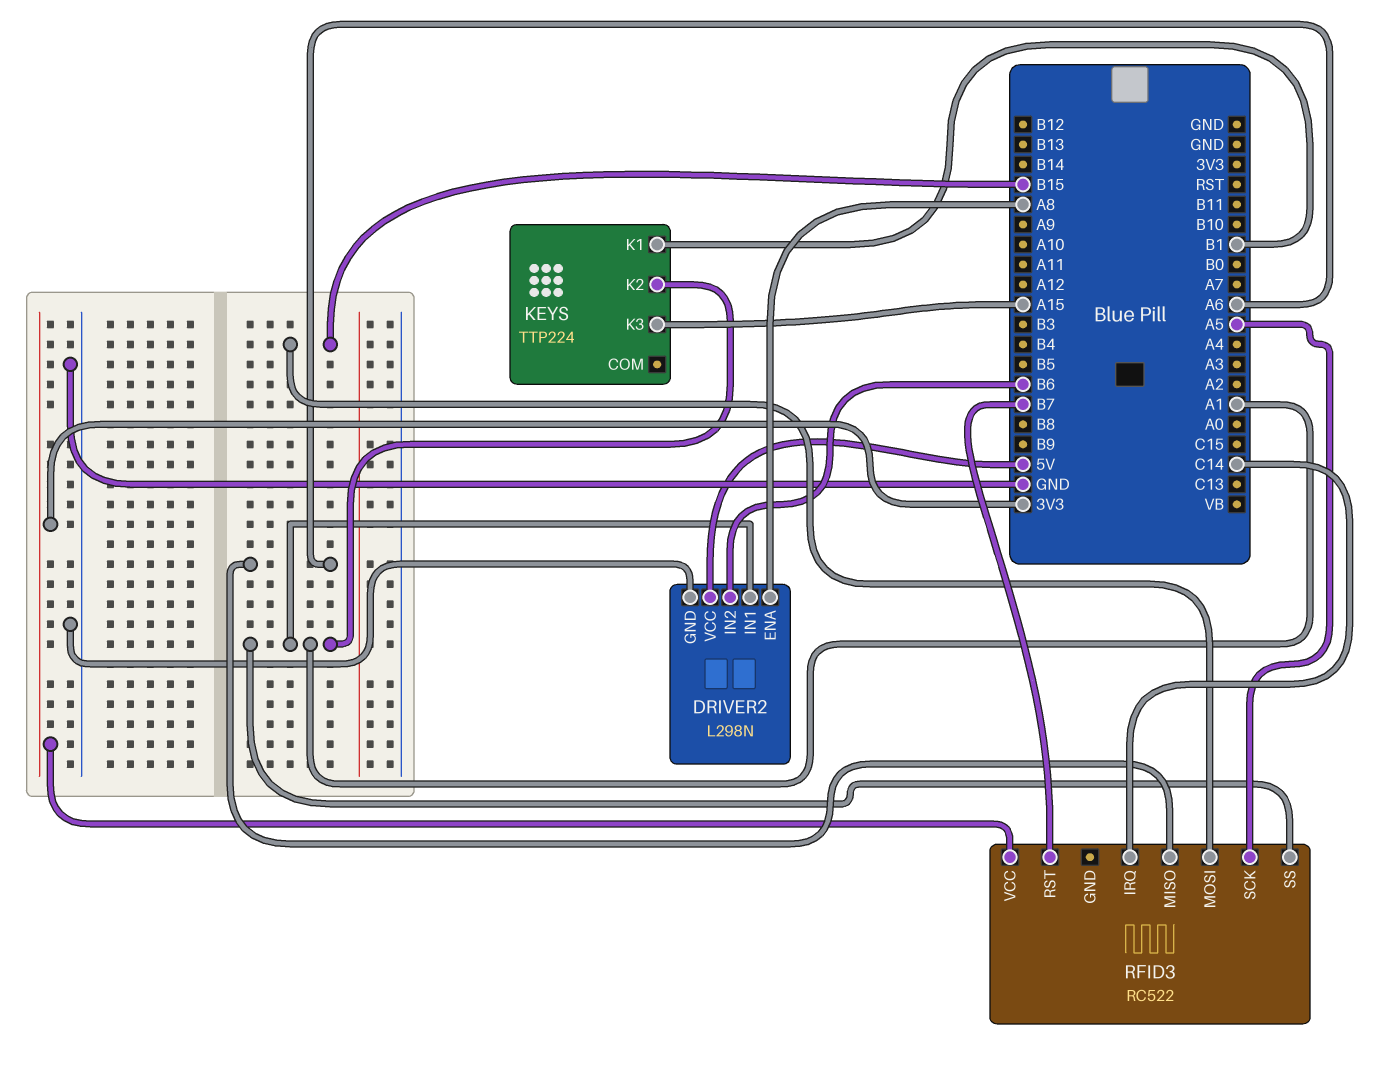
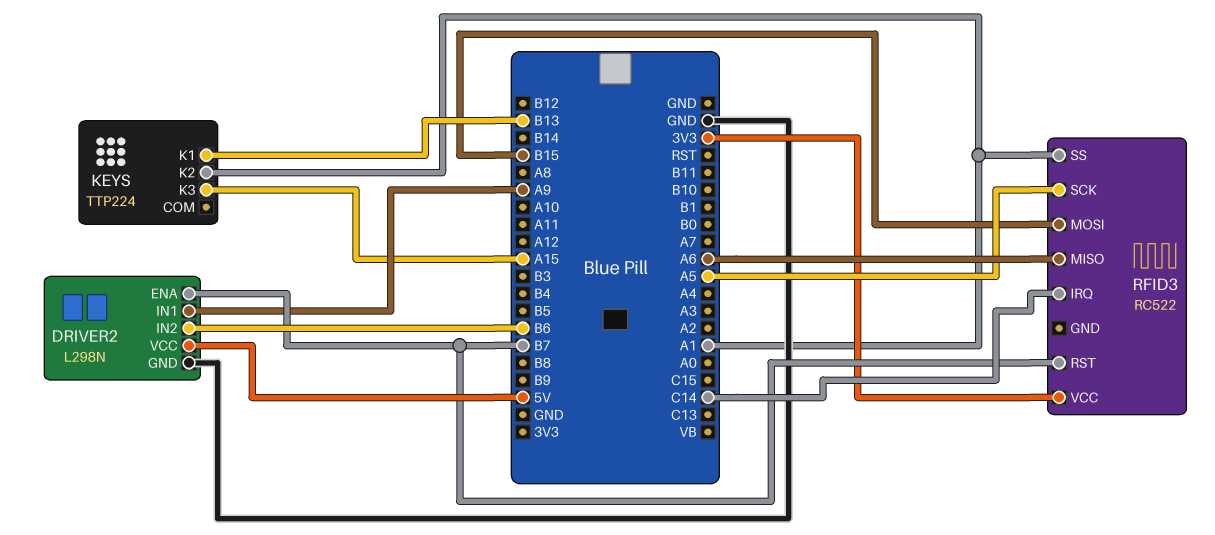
DRIVER2 pin ENA: A8 -> B7
DRIVER2 pin IN1: A1 -> A9
KEYS pin K1: B1 -> B13

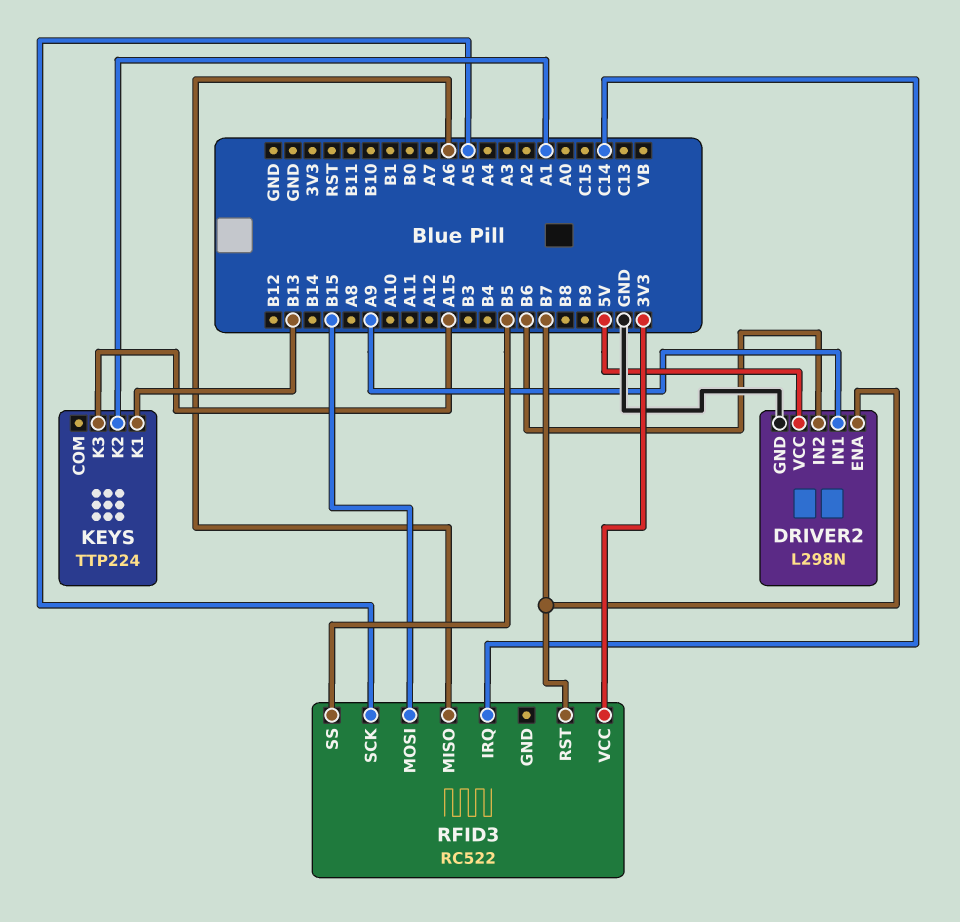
RFID3 pin SS: A1 -> B5

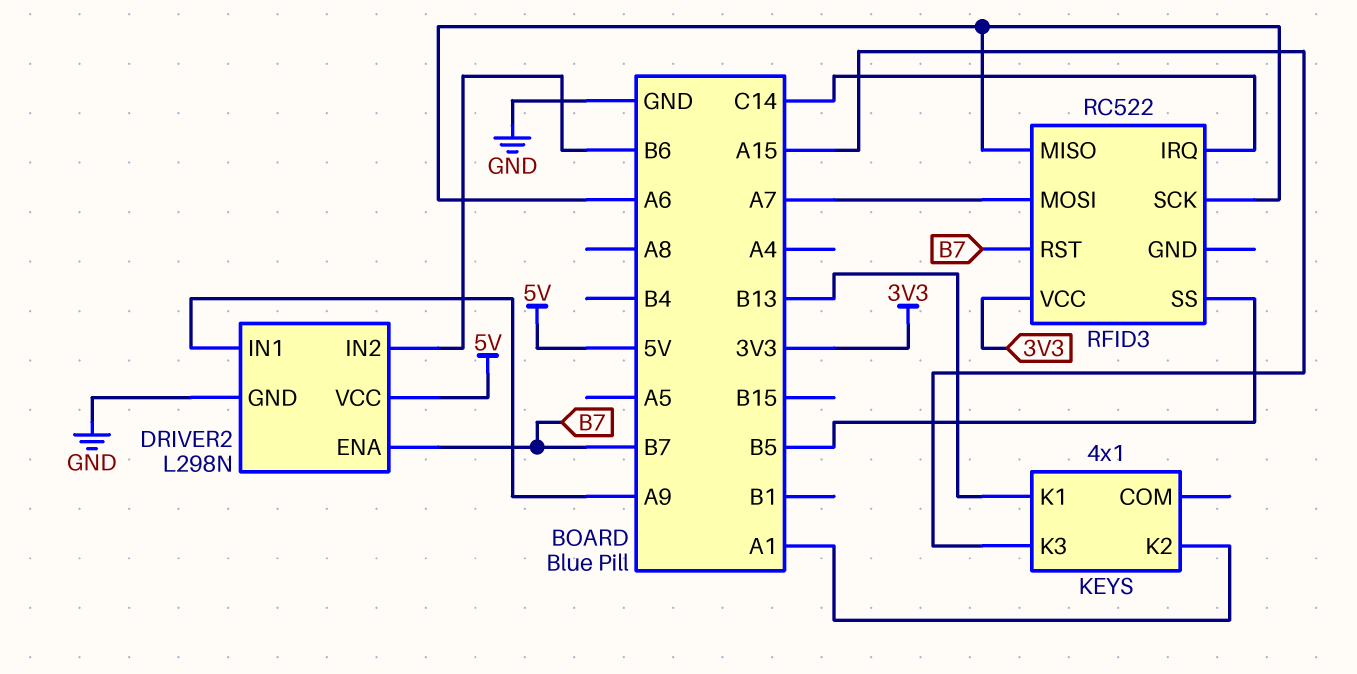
KEYS: TTP224 -> 4x1
RFID3 pin MOSI: B15 -> A7
RFID3 pin SCK: A5 -> A6

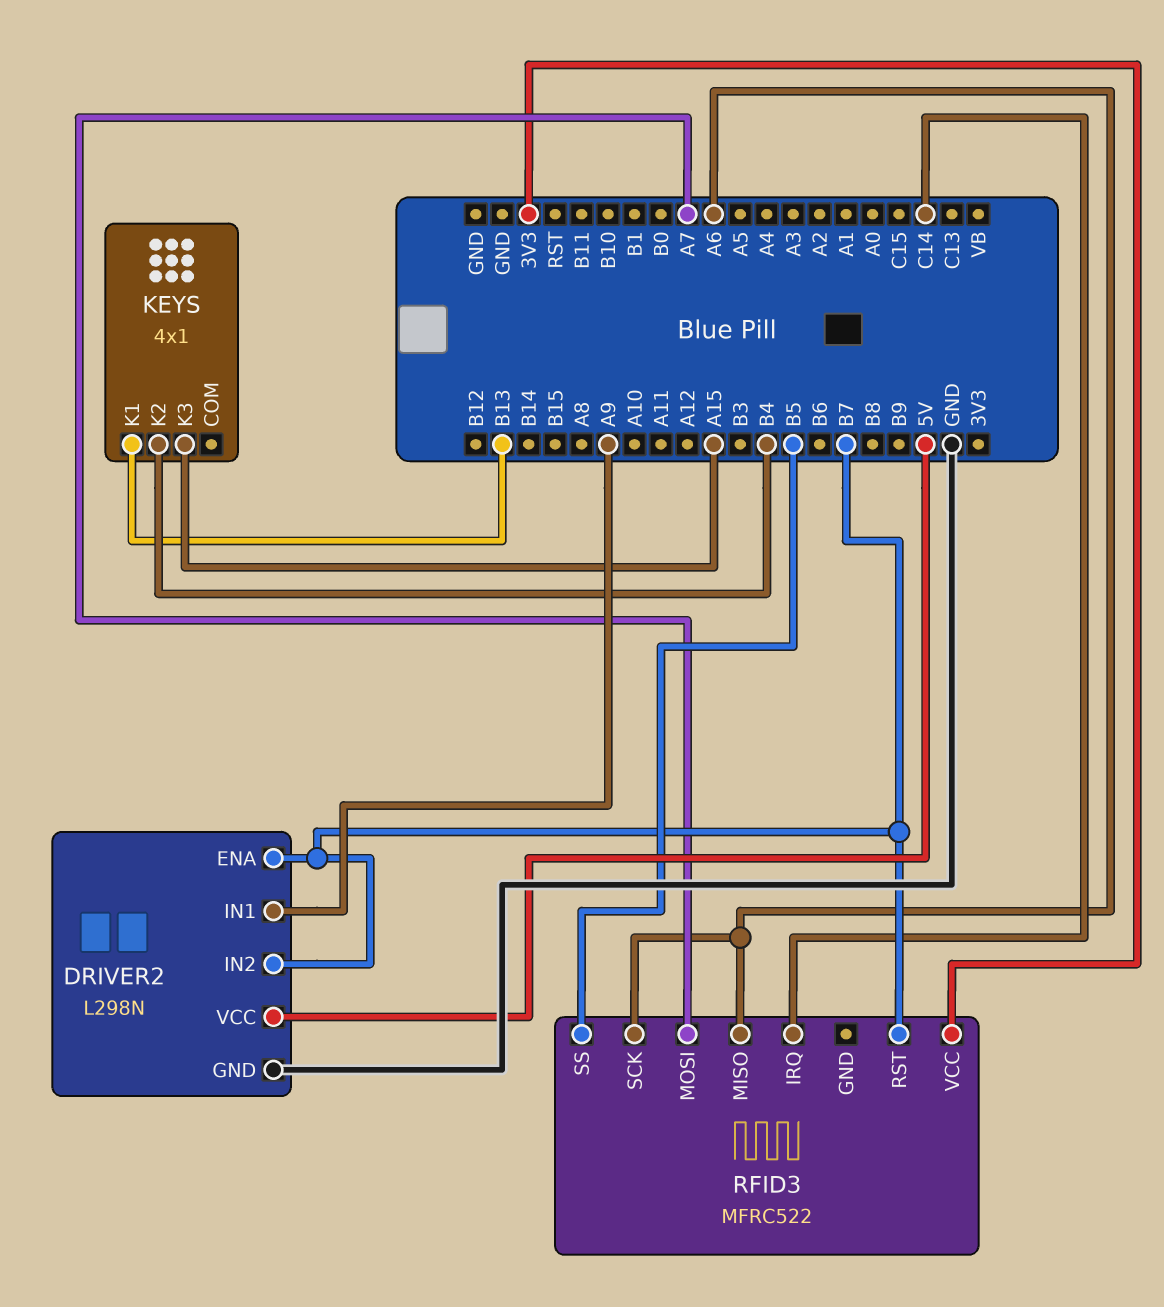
DRIVER2 pin IN2: B6 -> B7
KEYS pin K2: A1 -> B4
RFID3: RC522 -> MFRC522

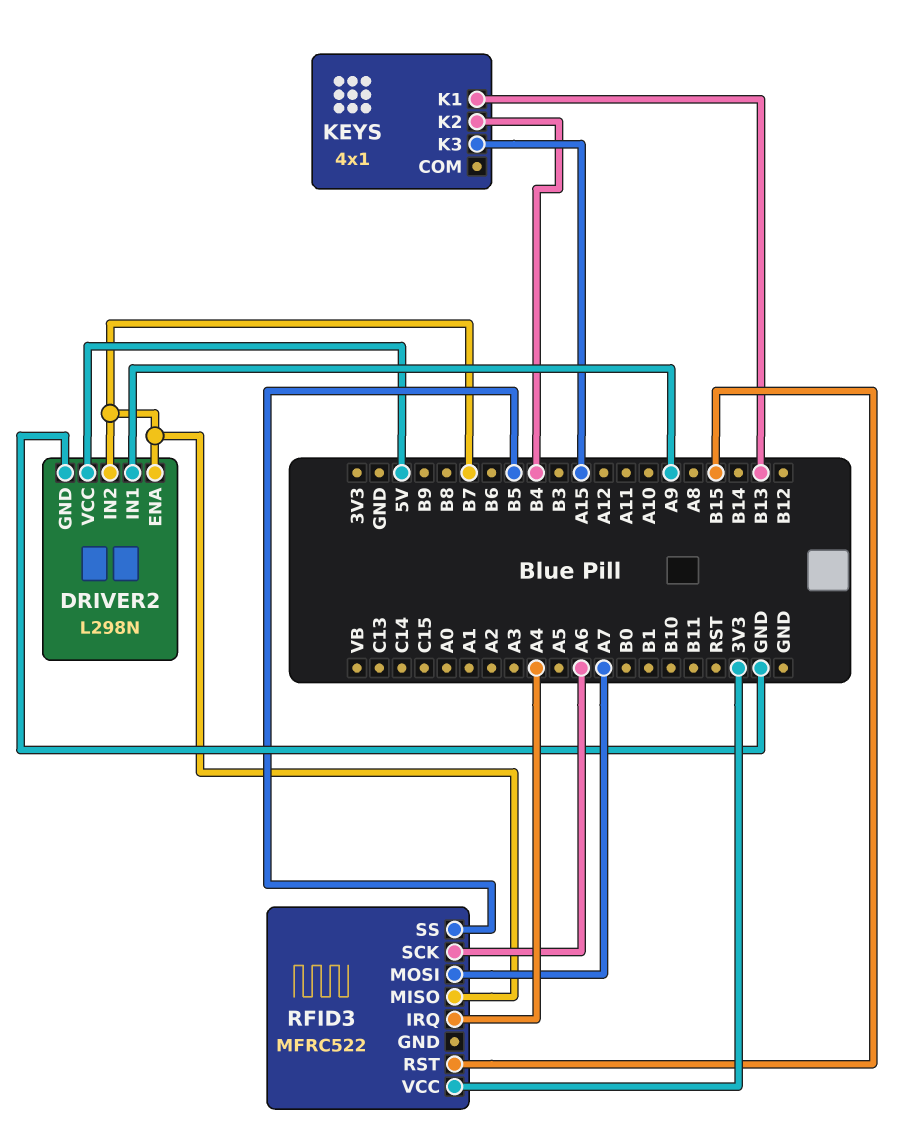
RFID3 pin IRQ: C14 -> A4
RFID3 pin MISO: A6 -> B7
RFID3 pin RST: B7 -> B15

